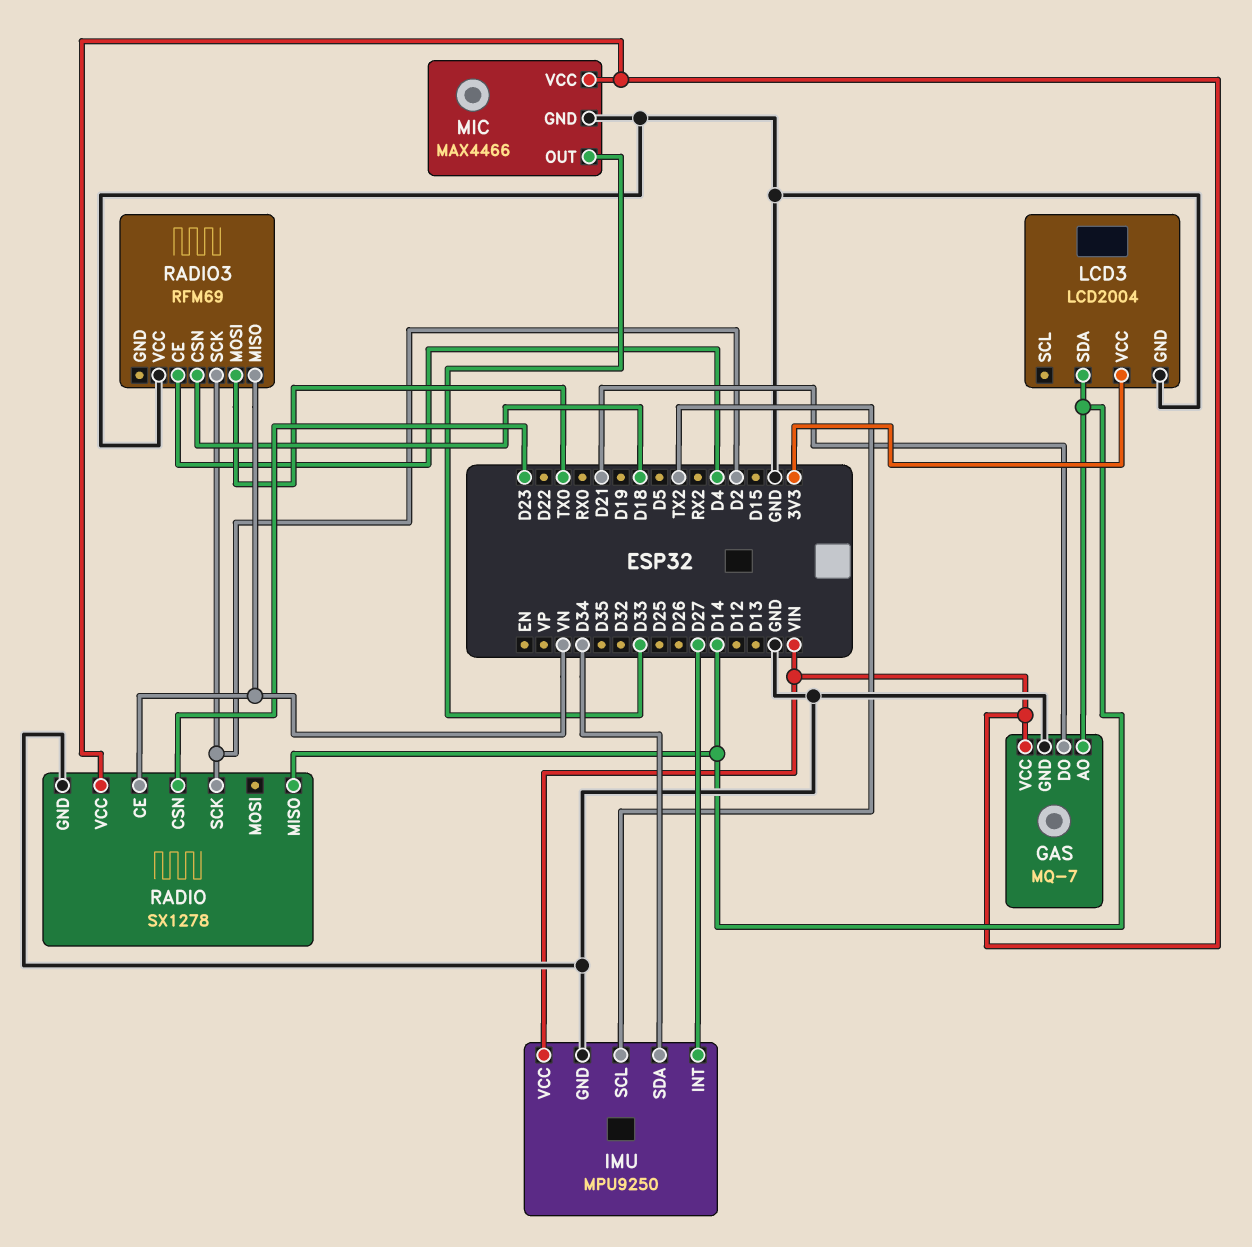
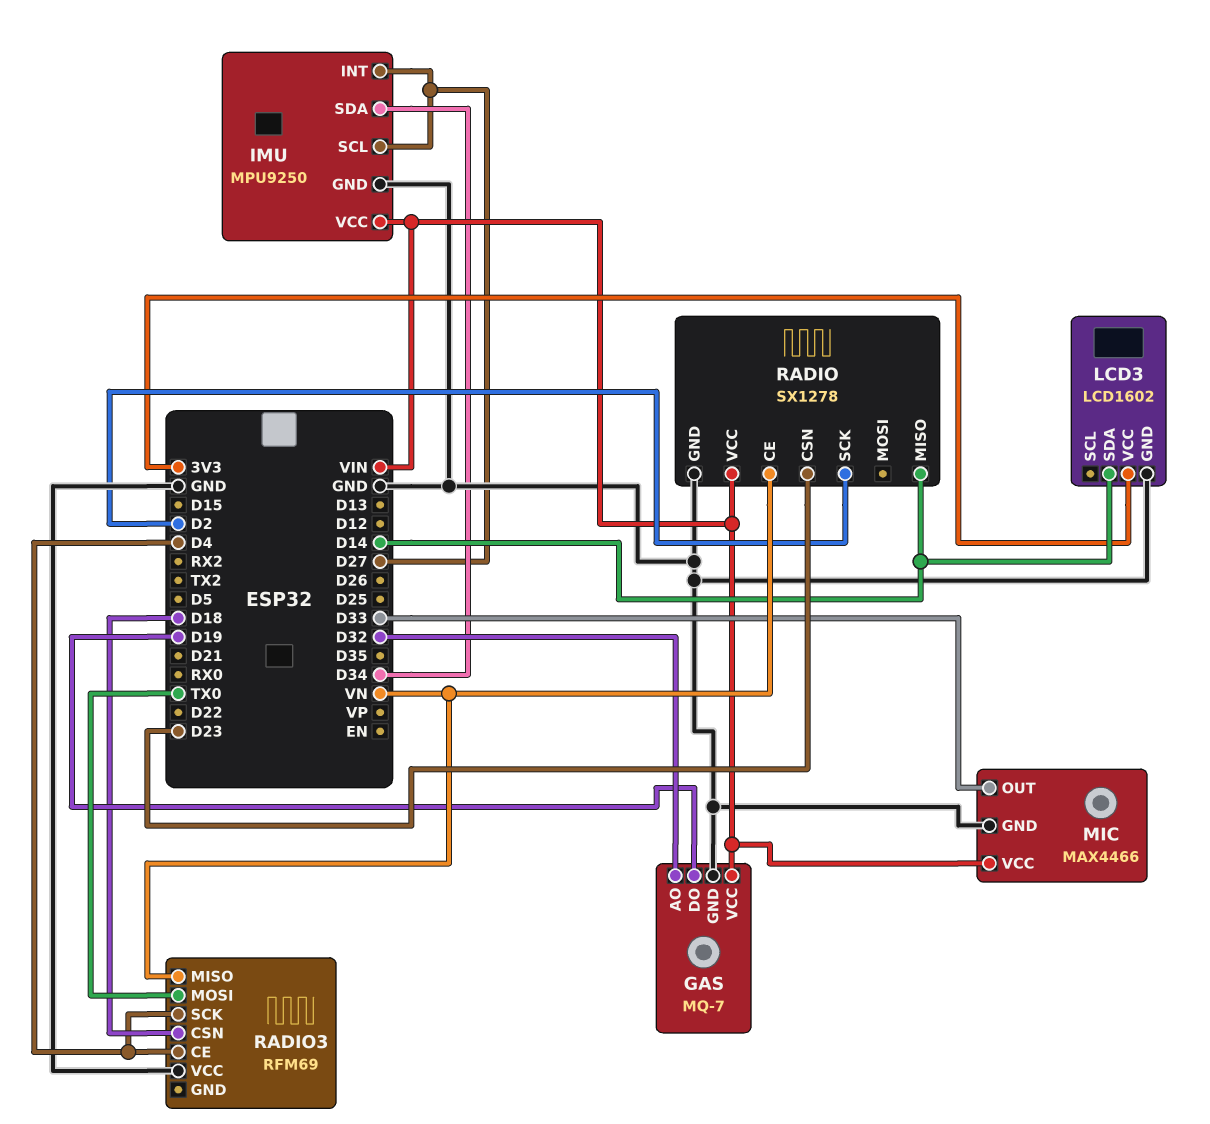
GAS pin AO: D14 -> D32
GAS pin DO: D21 -> D19
IMU pin SCL: TX2 -> D27
LCD3: LCD2004 -> LCD1602
RADIO3 pin SCK: D2 -> D4

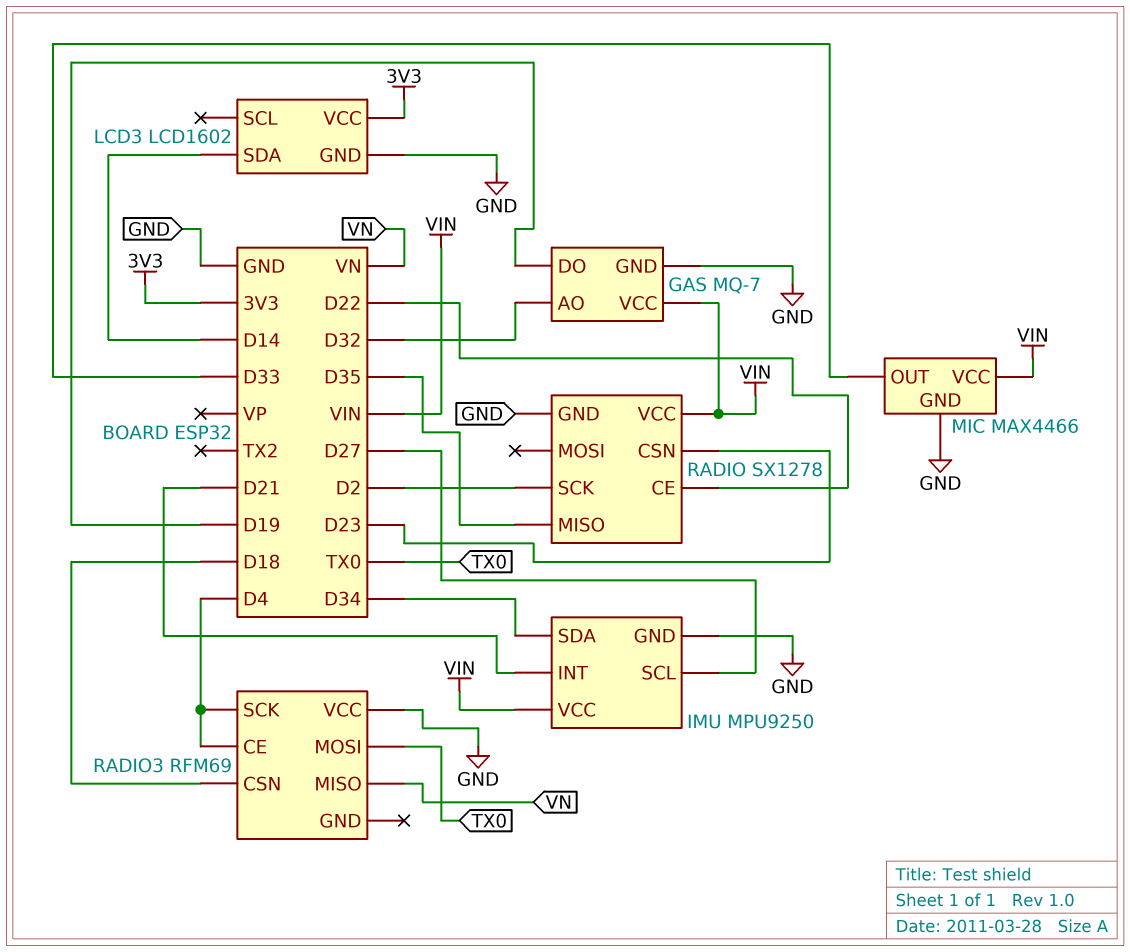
IMU pin INT: D27 -> D21
RADIO pin CE: VN -> D22
RADIO pin MISO: D14 -> D35

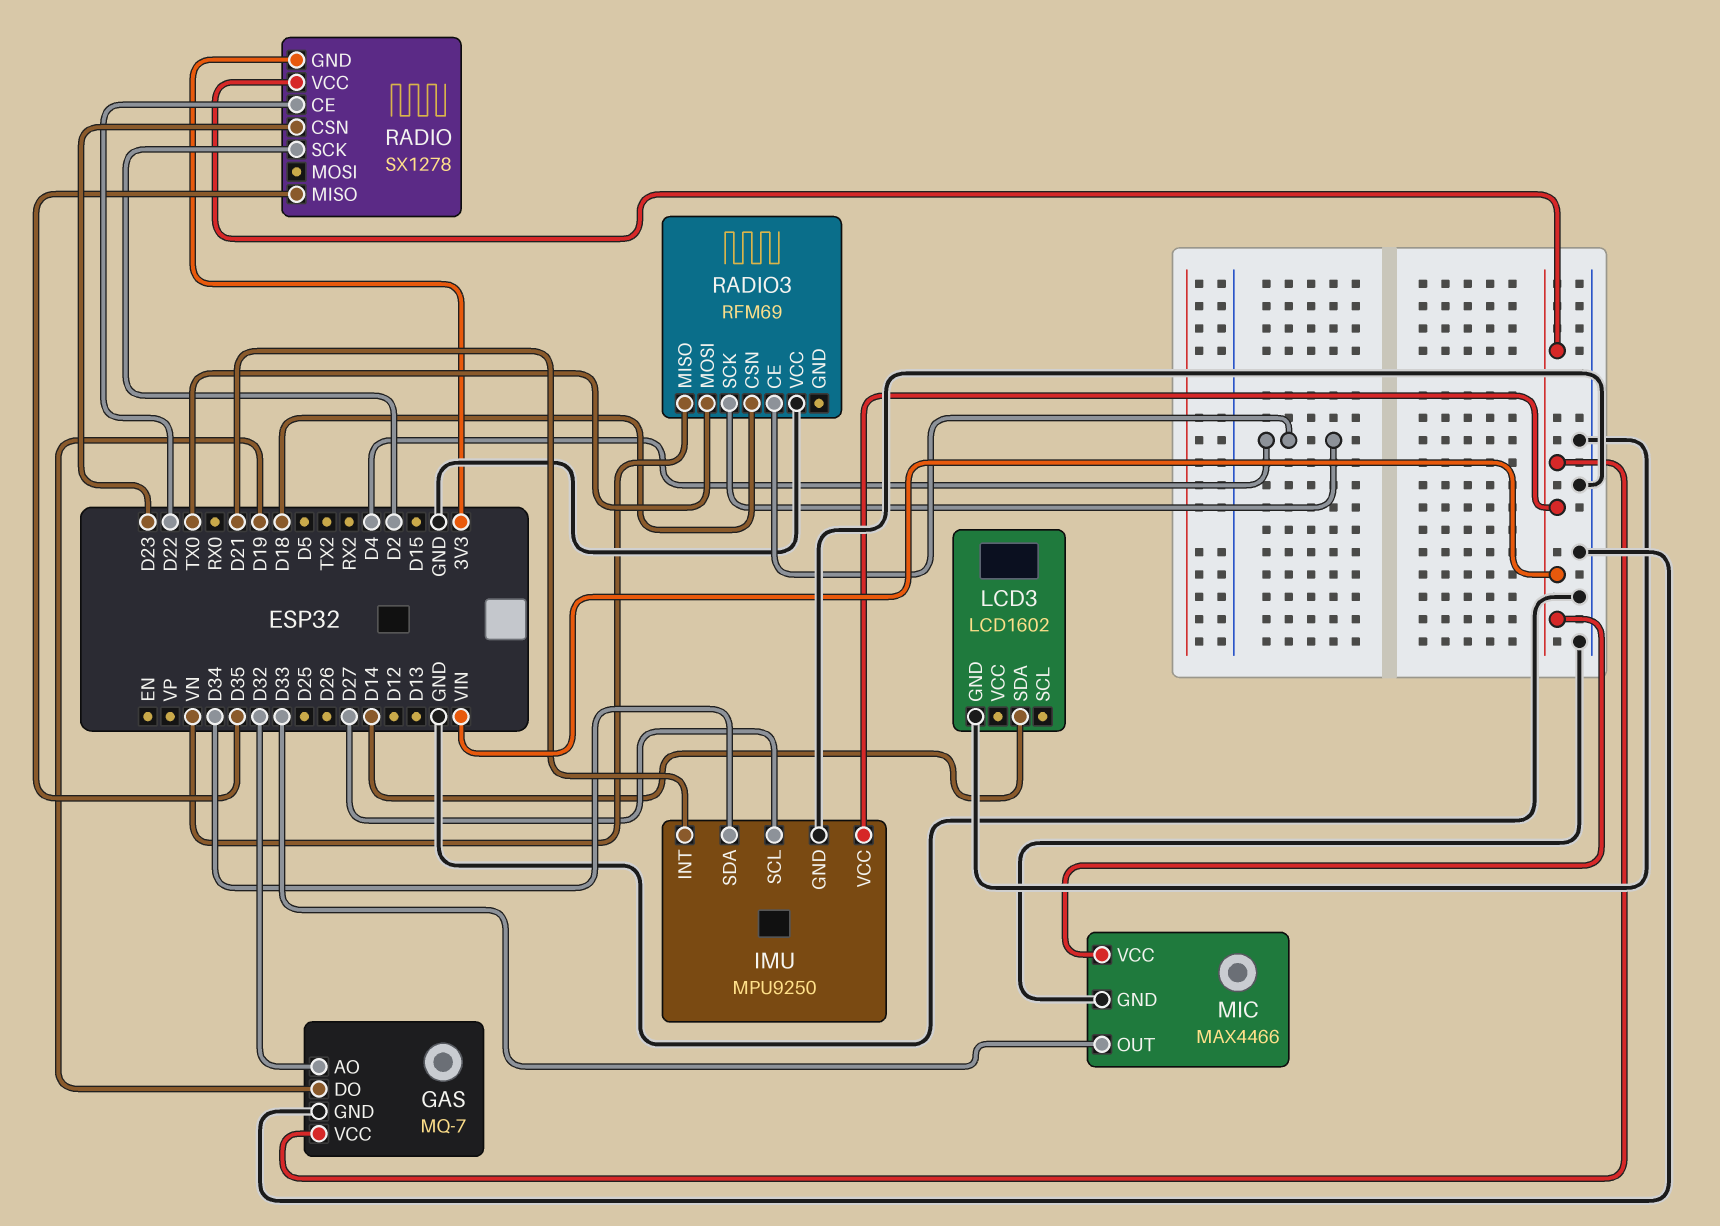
LCD3 pin VCC: 3V3 -> none
RADIO pin GND: GND -> 3V3

